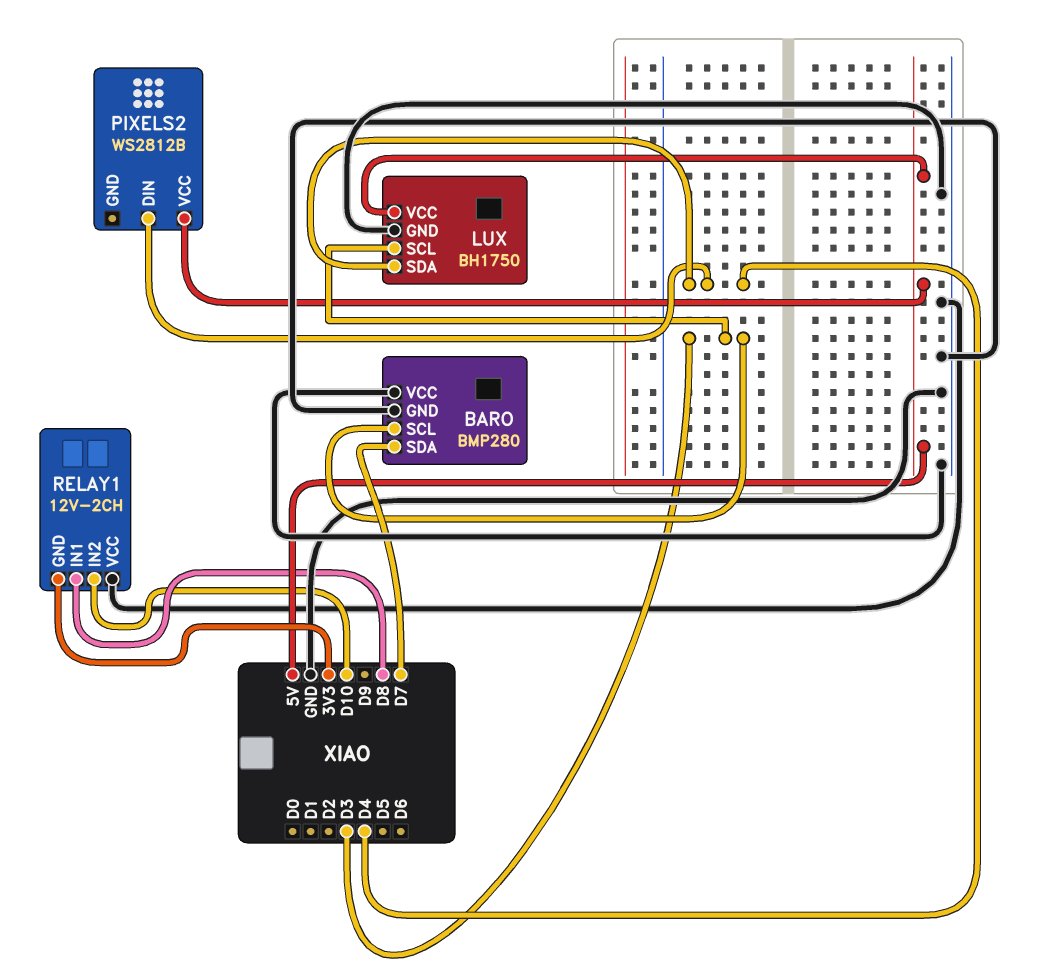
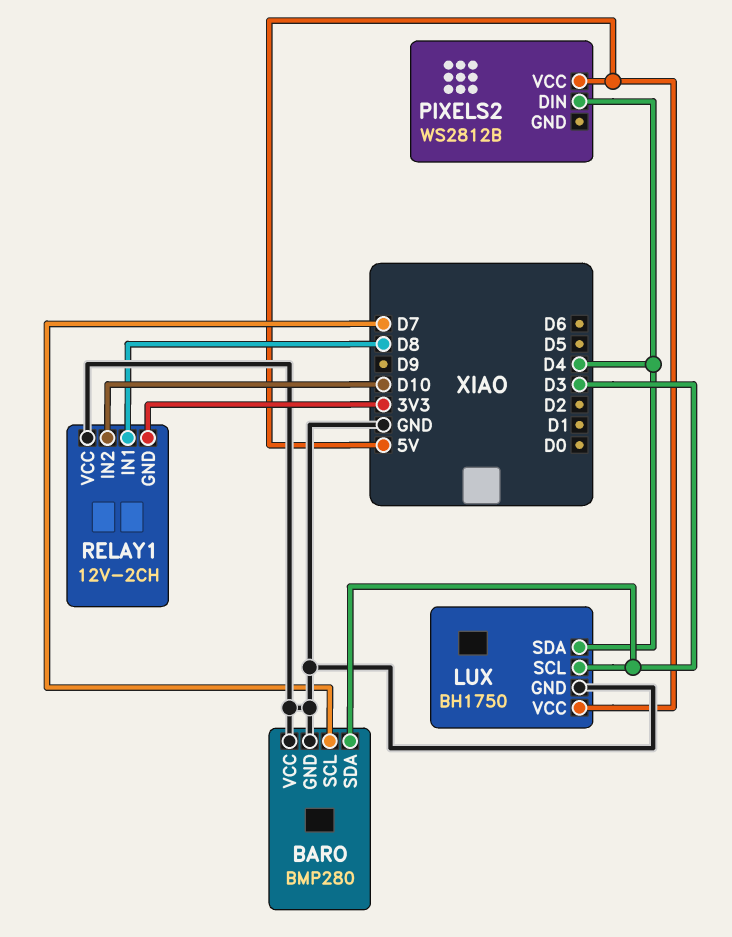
BARO pin SCL: D3 -> D7
BARO pin SDA: D7 -> D3

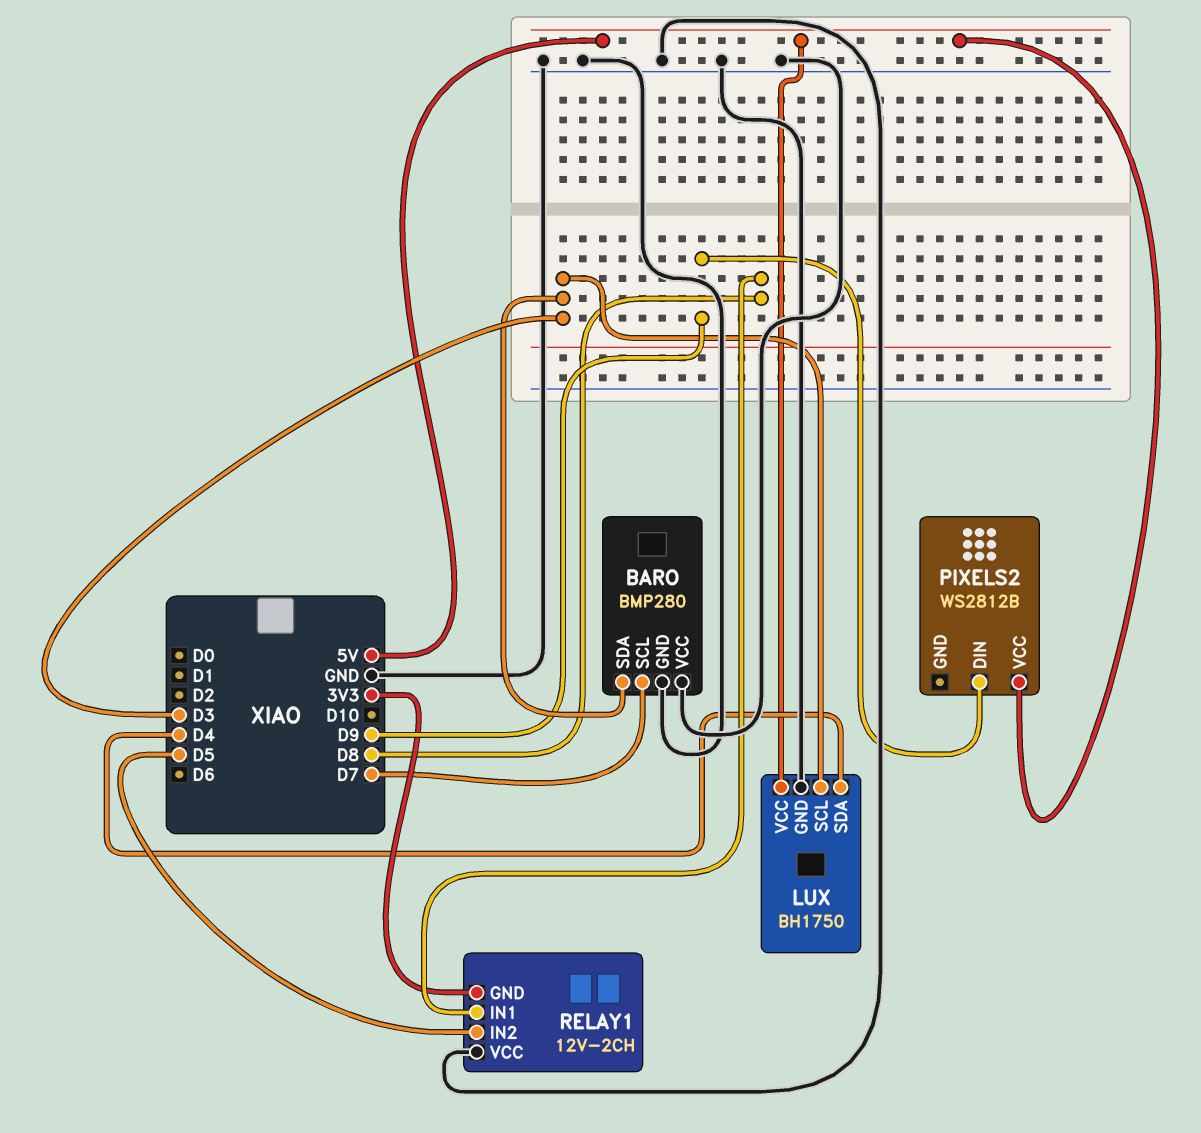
PIXELS2 pin DIN: D4 -> D9
RELAY1 pin IN2: D10 -> D5

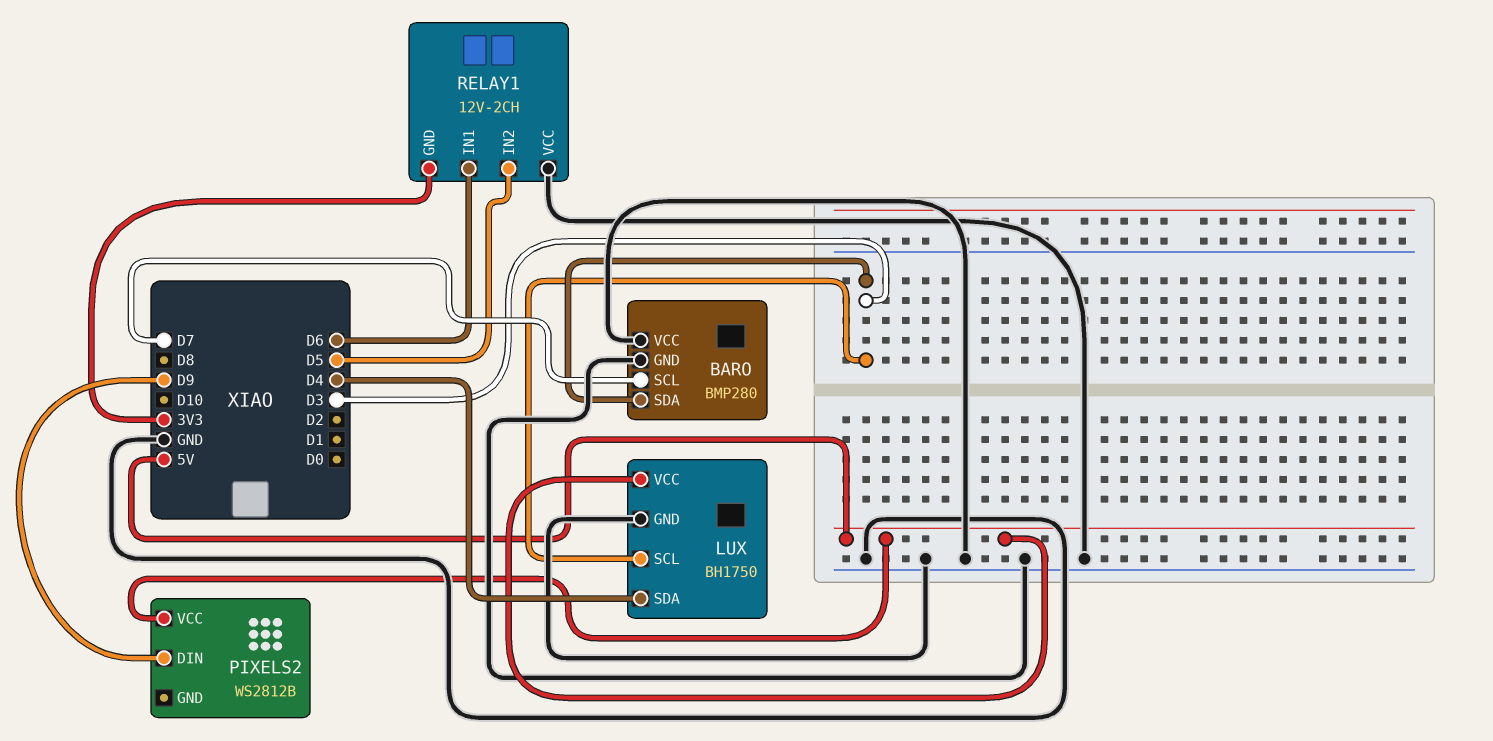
RELAY1 pin IN1: D8 -> D6

